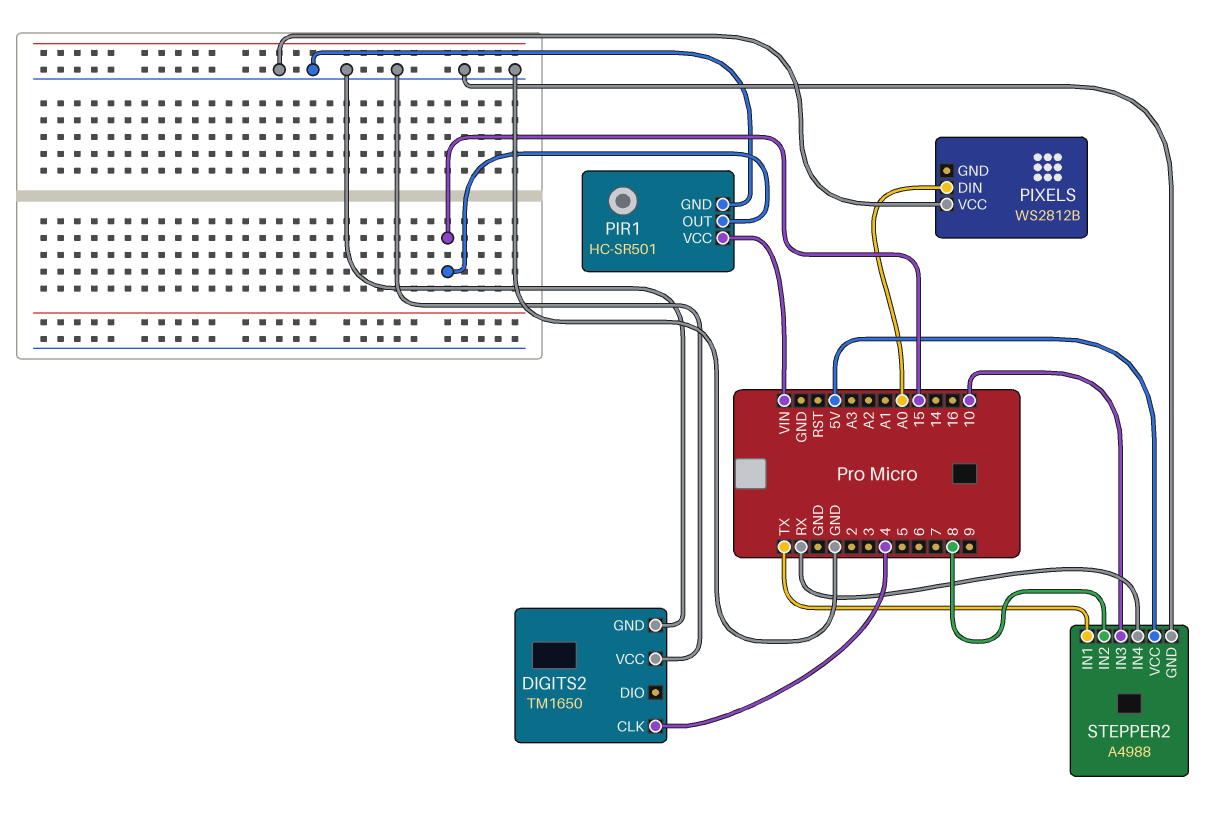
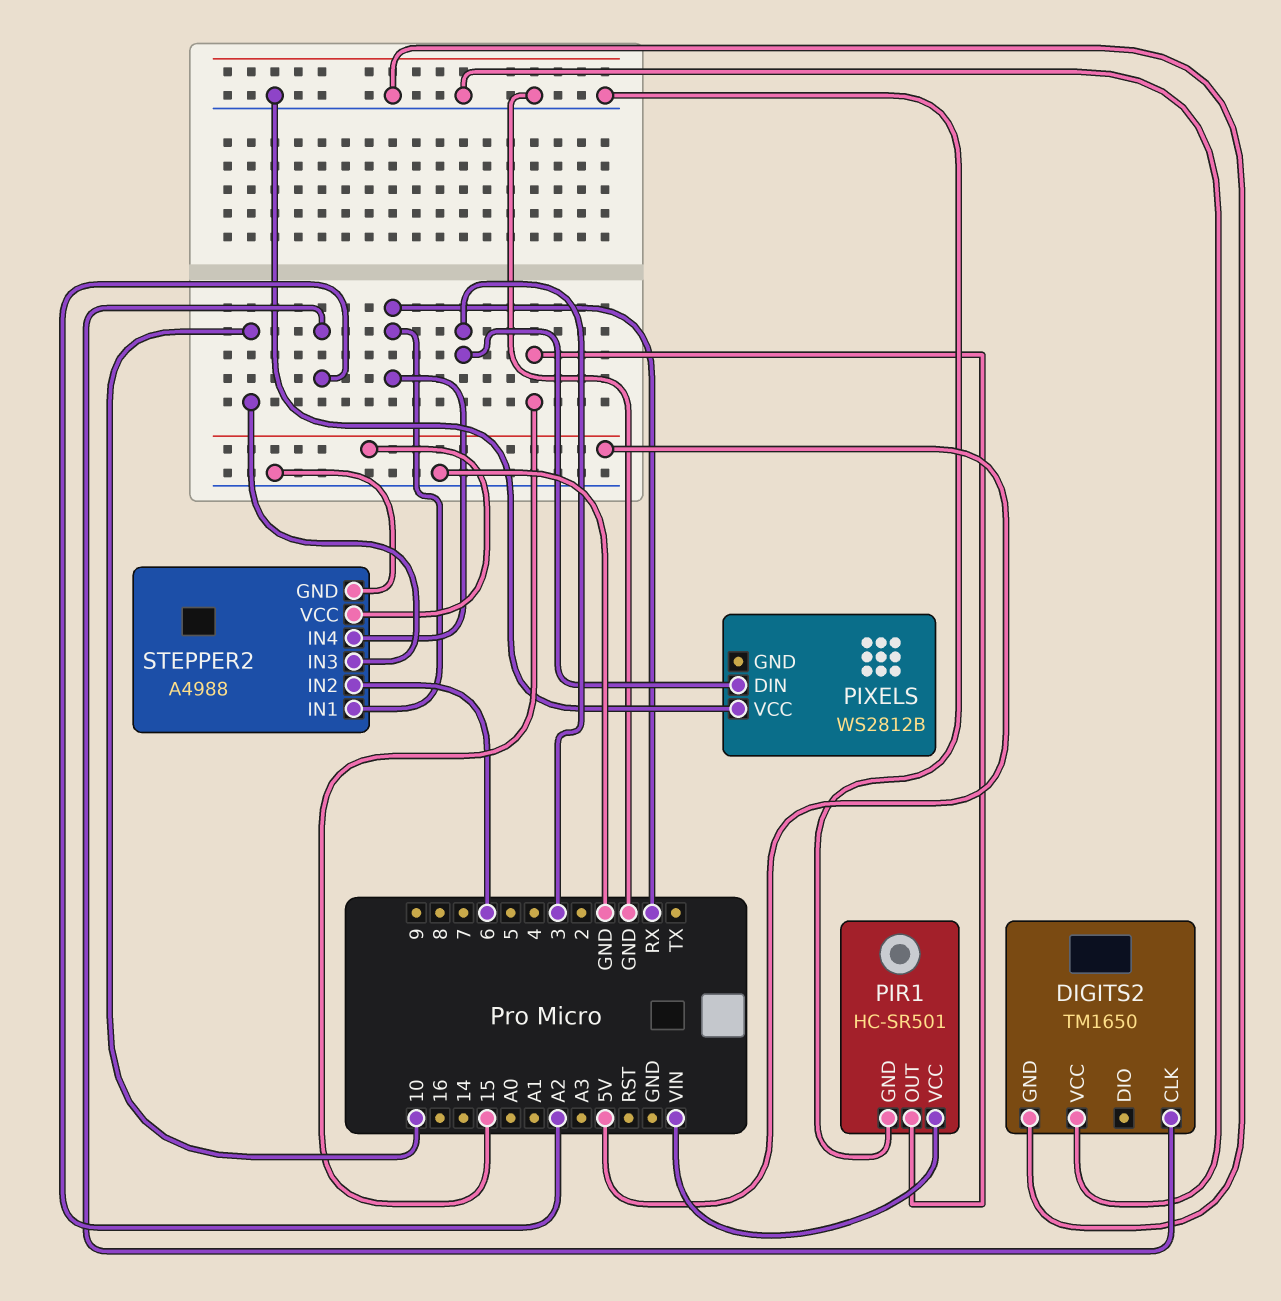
DIGITS2 pin CLK: 4 -> A2
PIXELS pin DIN: A0 -> 3
STEPPER2 pin IN1: TX -> RX
STEPPER2 pin IN2: 8 -> 6

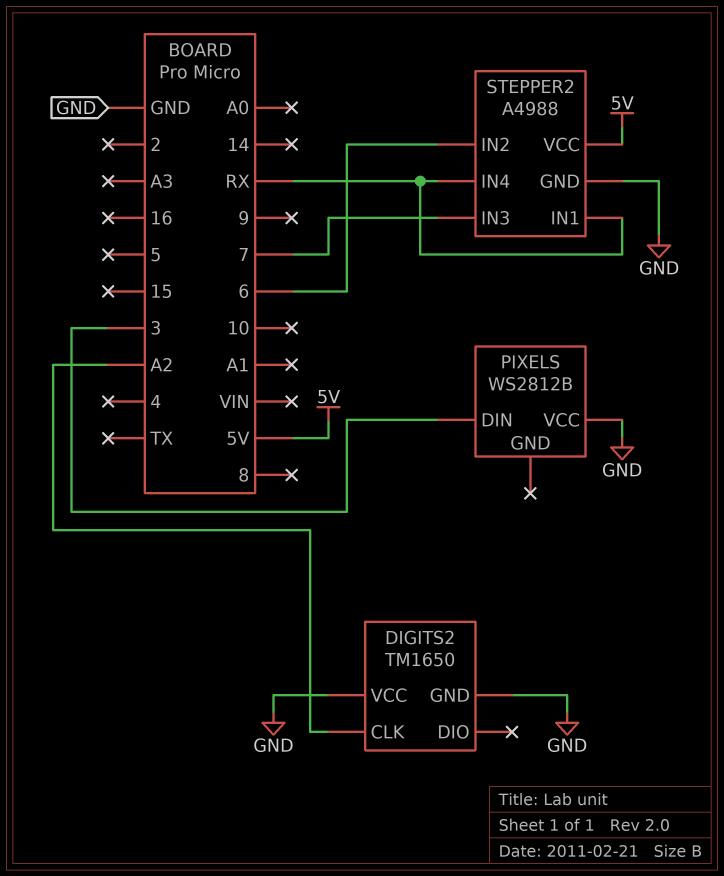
PIR1: HC-SR501 -> none
PIR1 pin GND: GND -> none
PIR1 pin OUT: 15 -> none
PIR1 pin VCC: VIN -> none
STEPPER2 pin IN3: 10 -> 7

